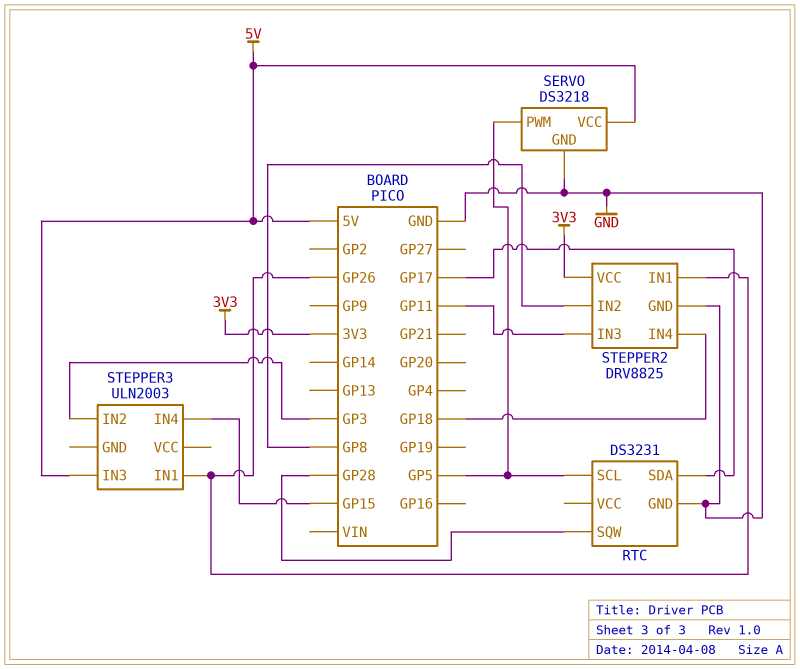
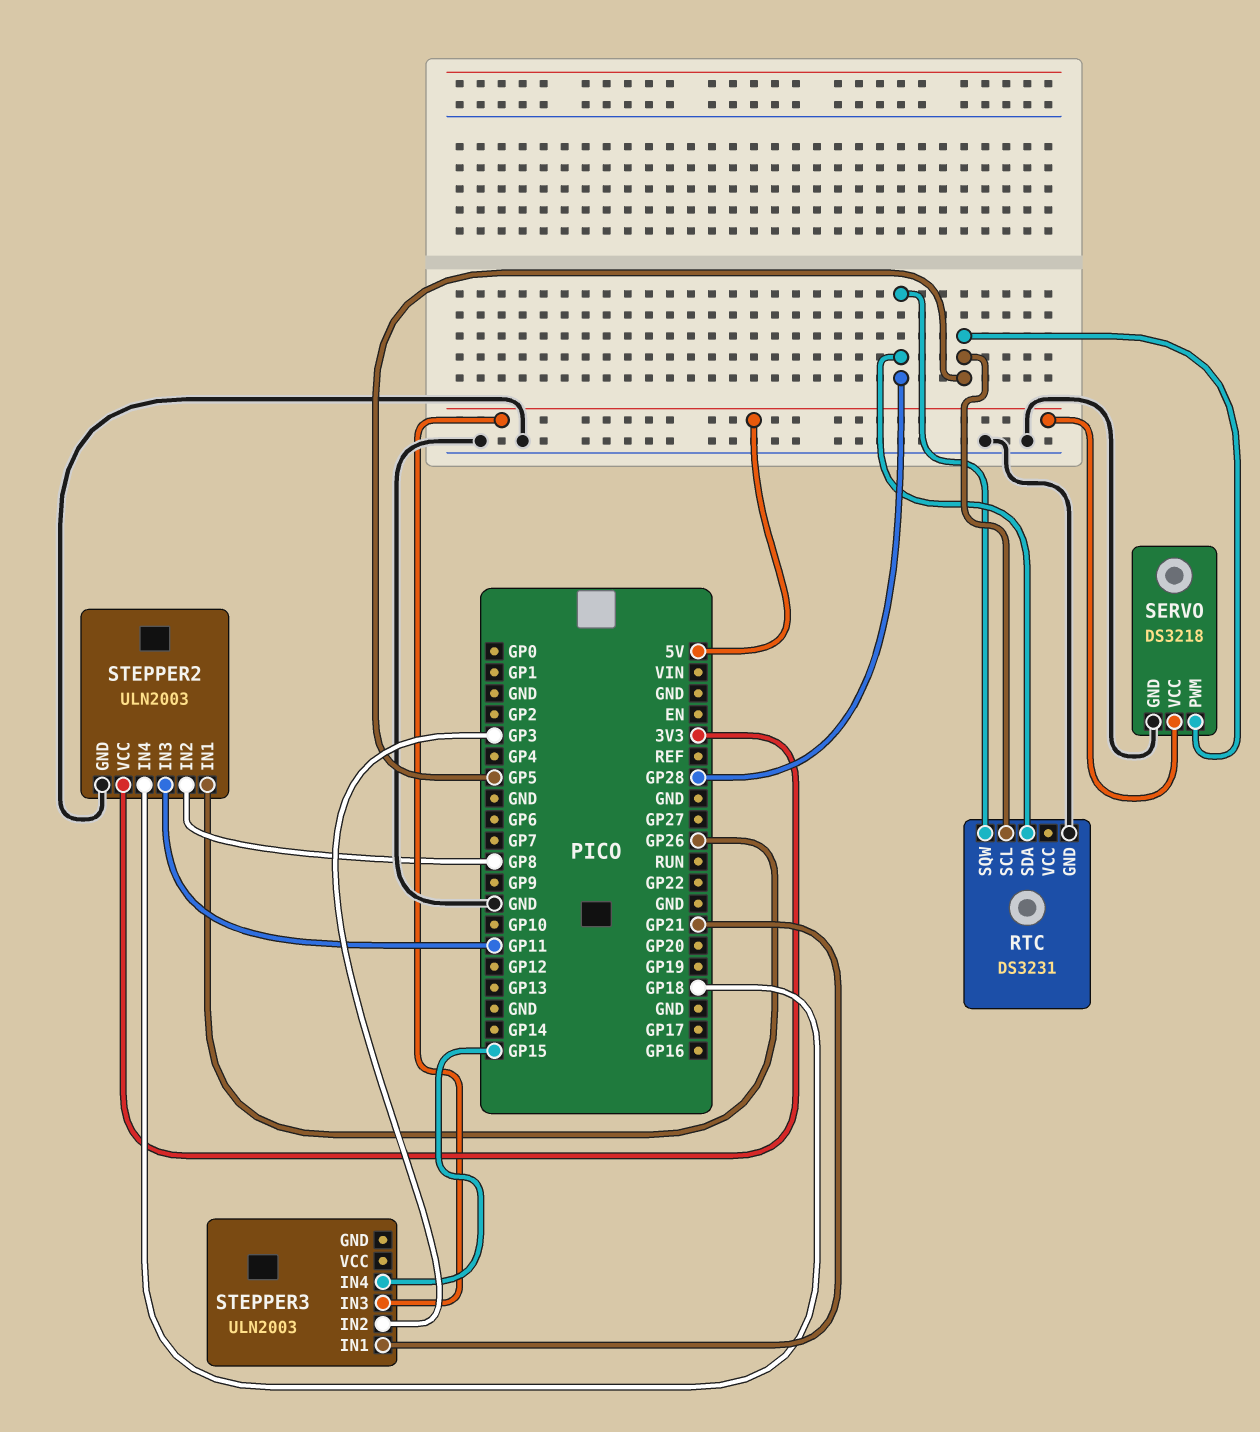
RTC pin SDA: GP17 -> GP28
STEPPER2: DRV8825 -> ULN2003
STEPPER3 pin IN1: GP26 -> GP21

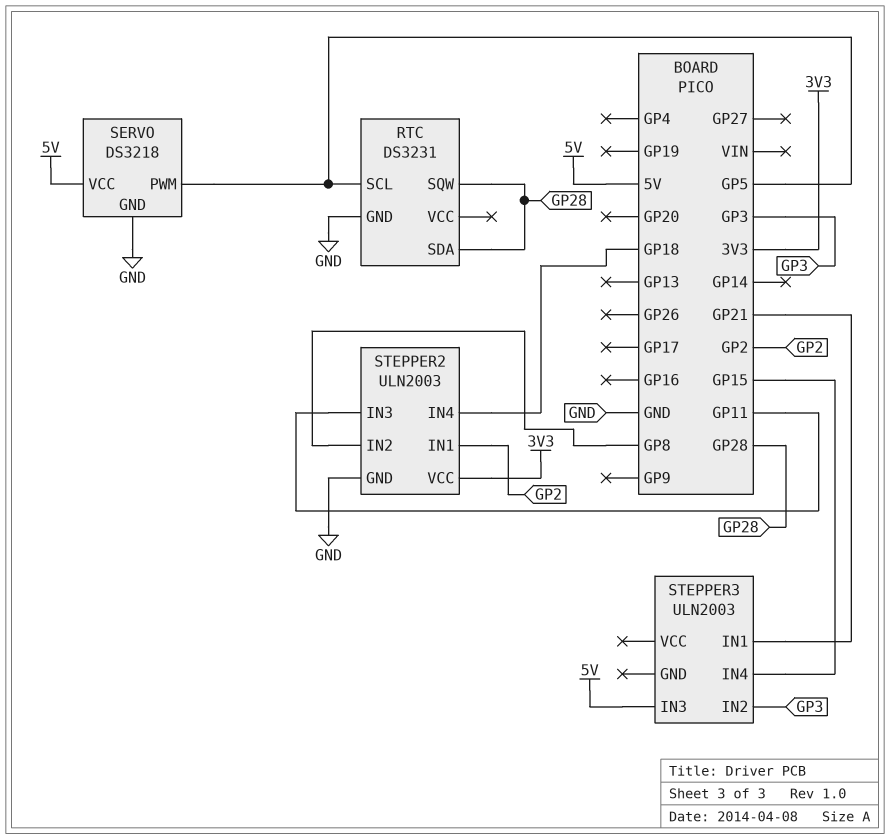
STEPPER2 pin IN1: GP26 -> GP2

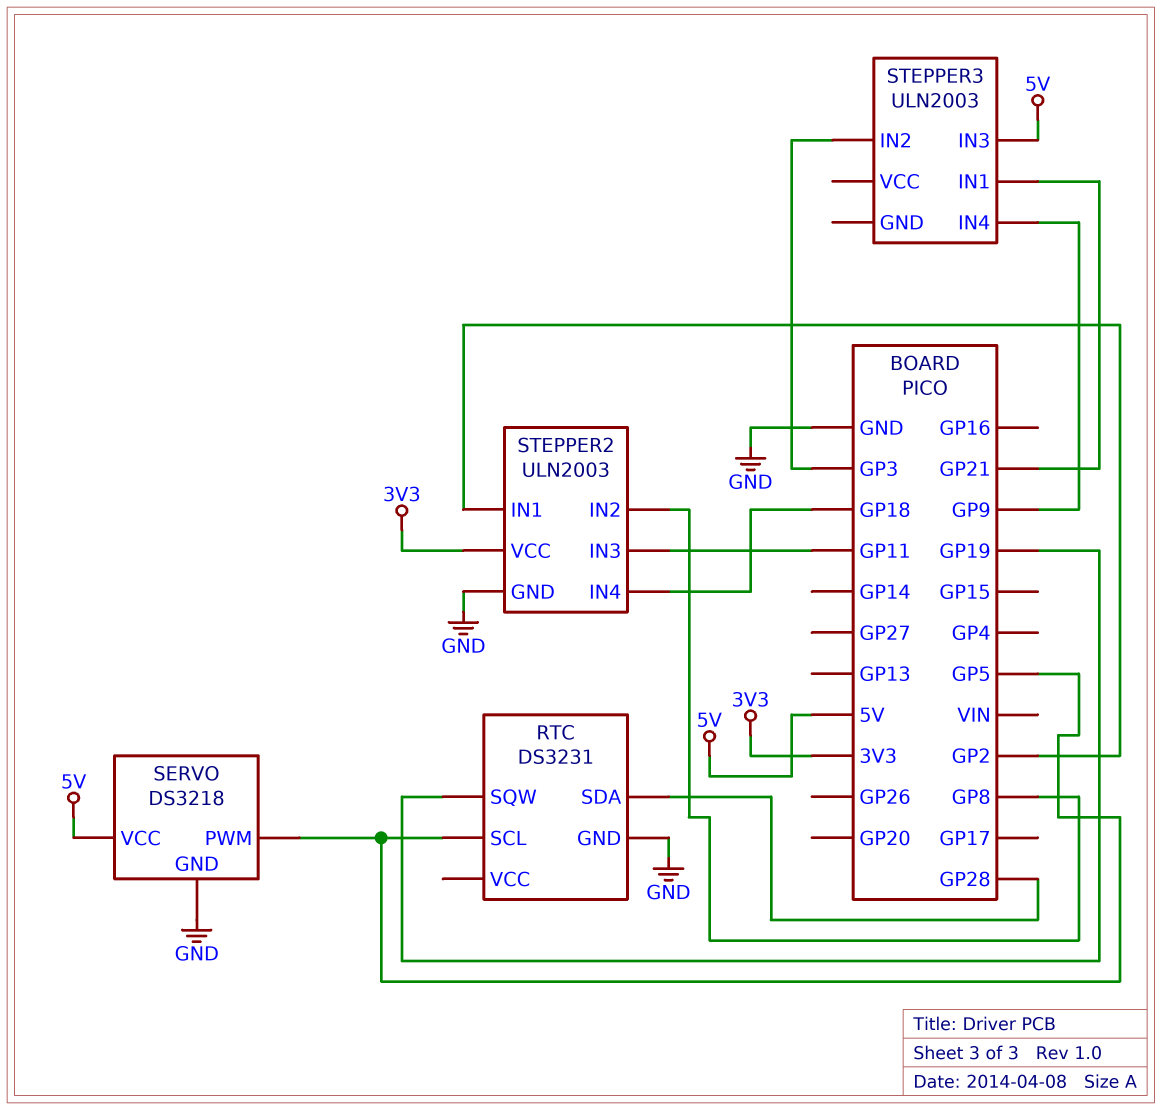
RTC pin SQW: GP28 -> GP19
STEPPER3 pin IN4: GP15 -> GP9

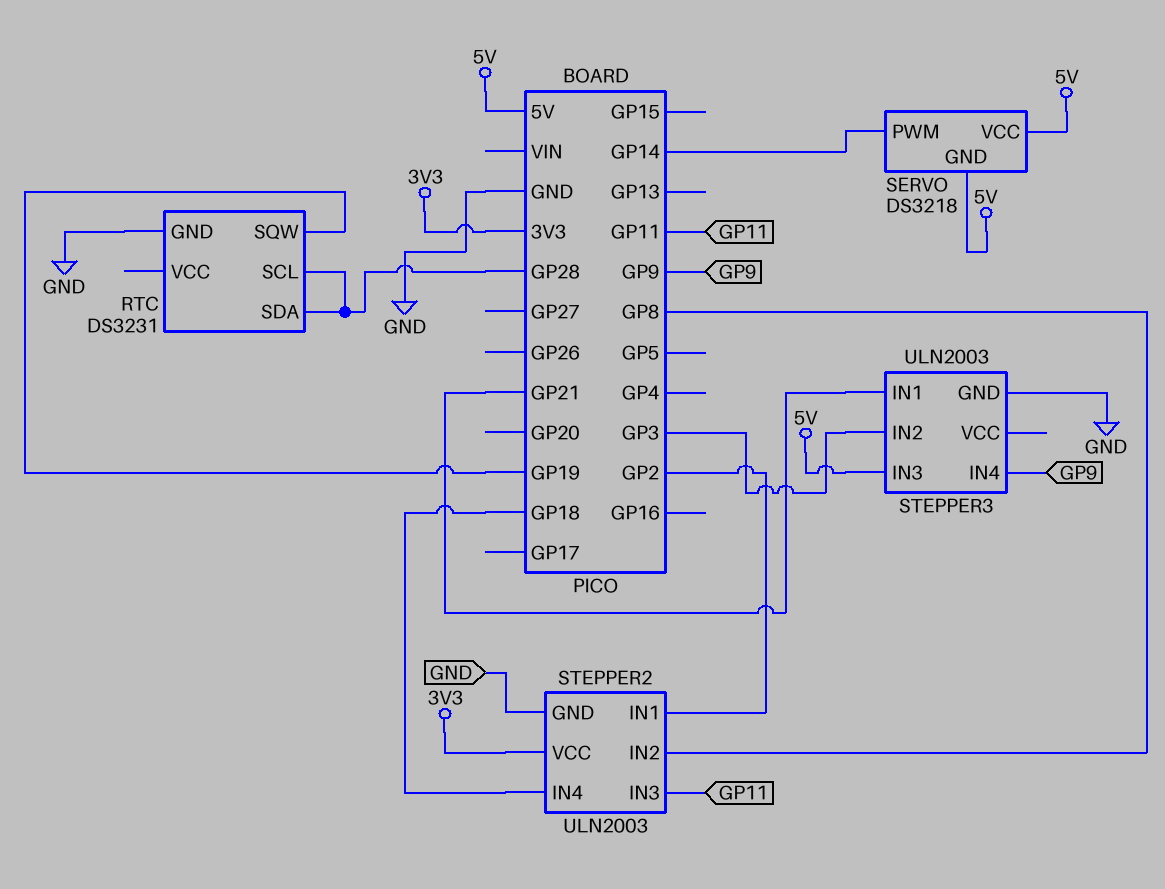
RTC pin SCL: GP5 -> GP28
SERVO pin GND: GND -> 5V
SERVO pin PWM: GP5 -> GP14
STEPPER3 pin GND: none -> GND

